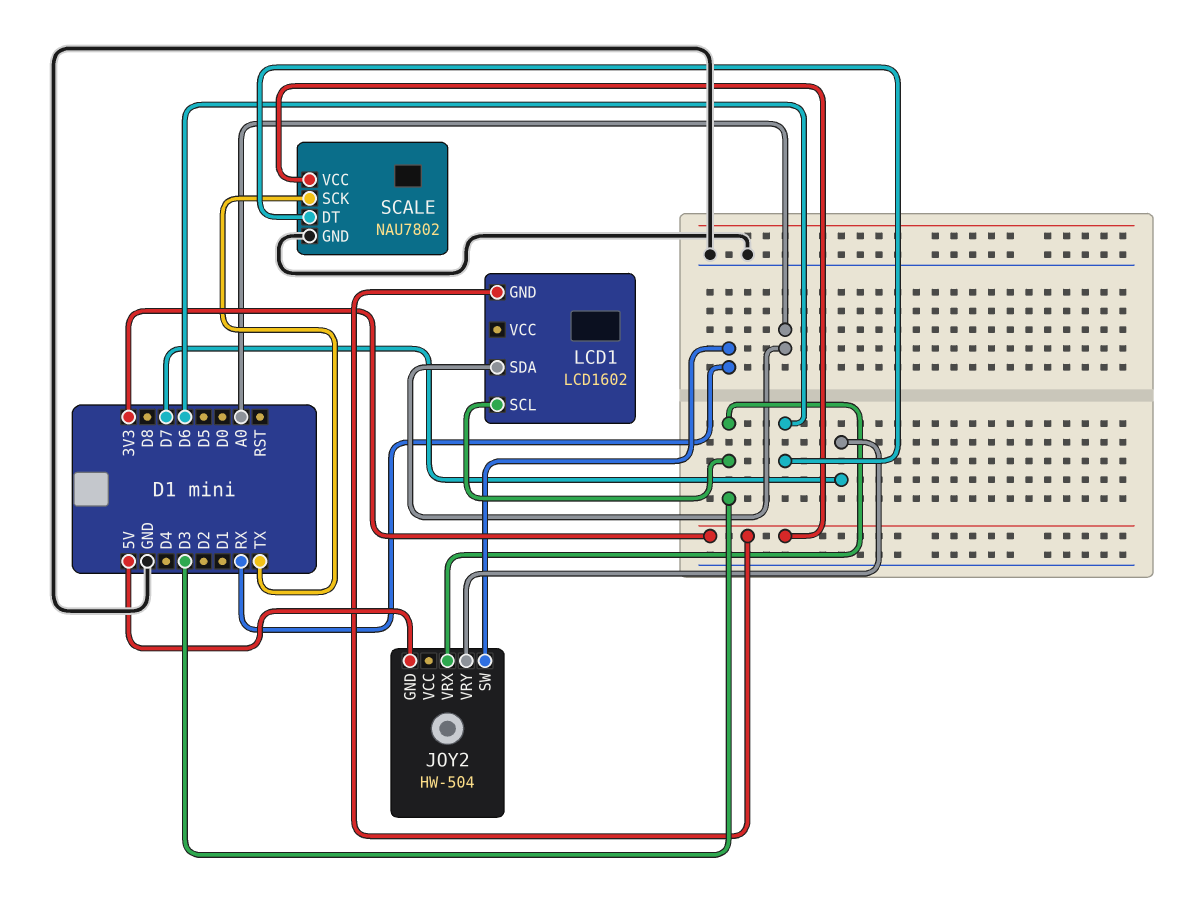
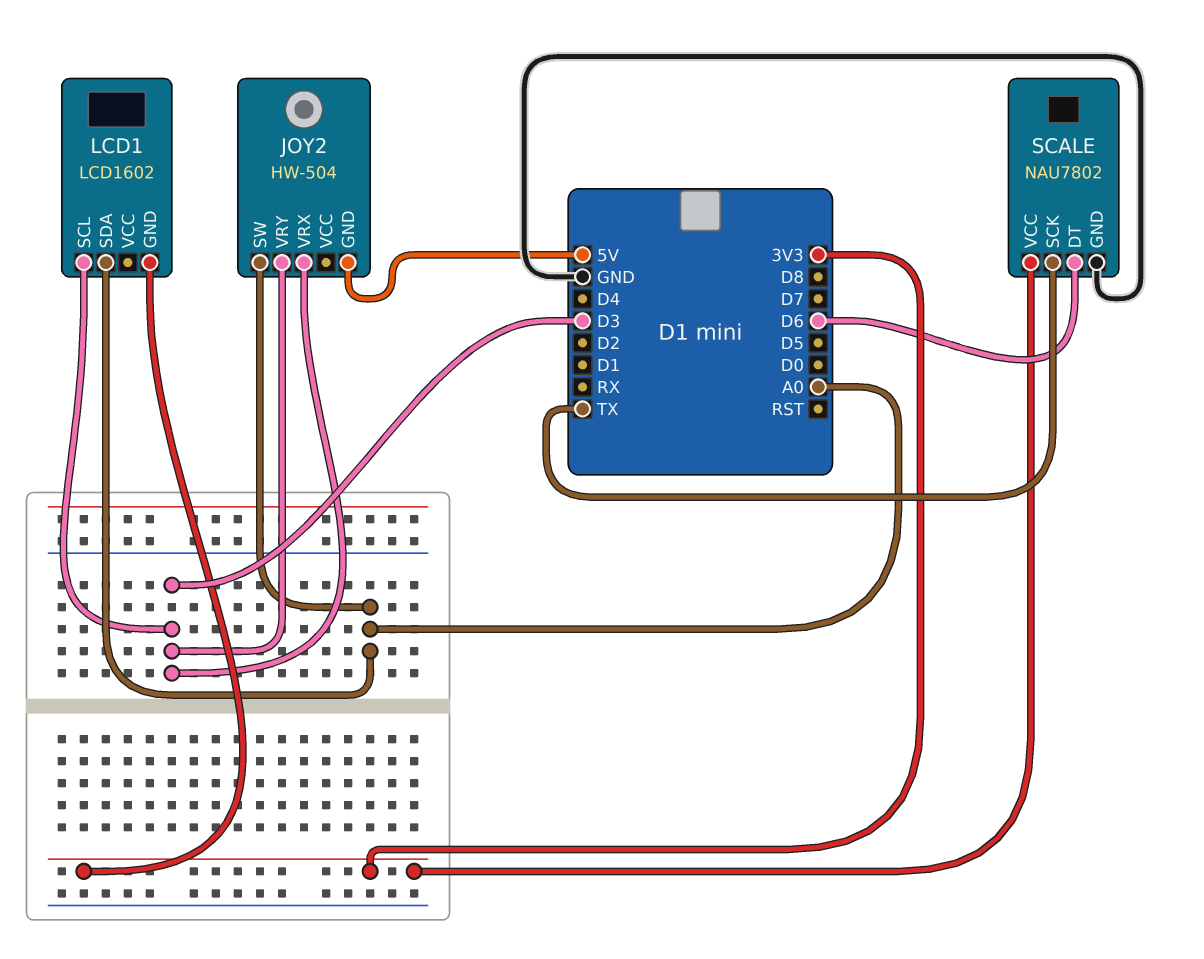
JOY2 pin SW: RX -> A0
JOY2 pin VRY: D7 -> D3

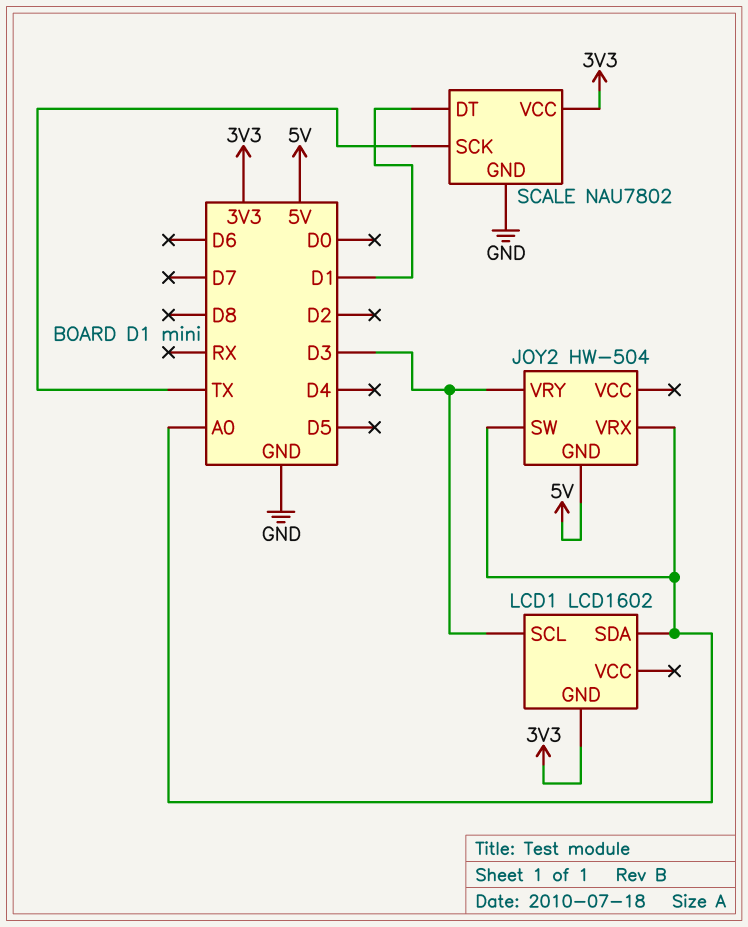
JOY2 pin VRX: D3 -> A0
SCALE pin DT: D6 -> D1

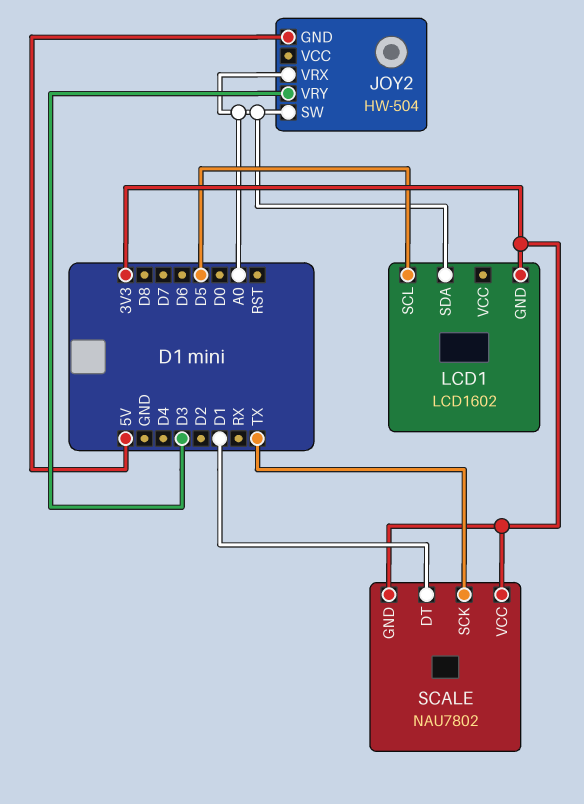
LCD1 pin SCL: D3 -> D5
SCALE pin GND: GND -> 3V3

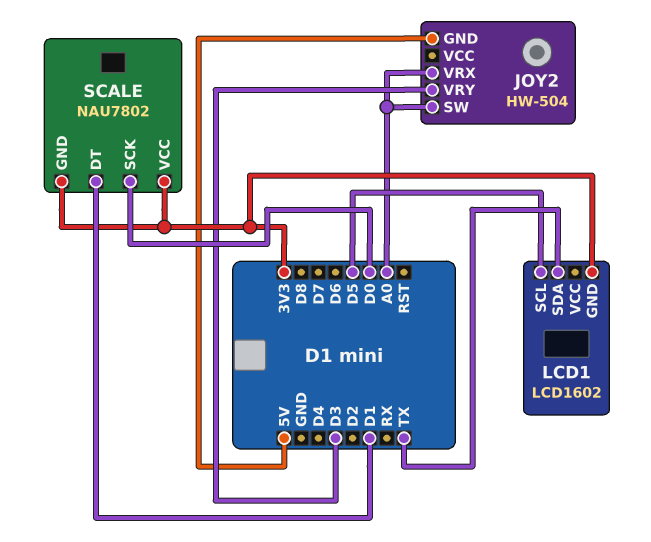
LCD1 pin SDA: A0 -> TX
SCALE pin SCK: TX -> D0

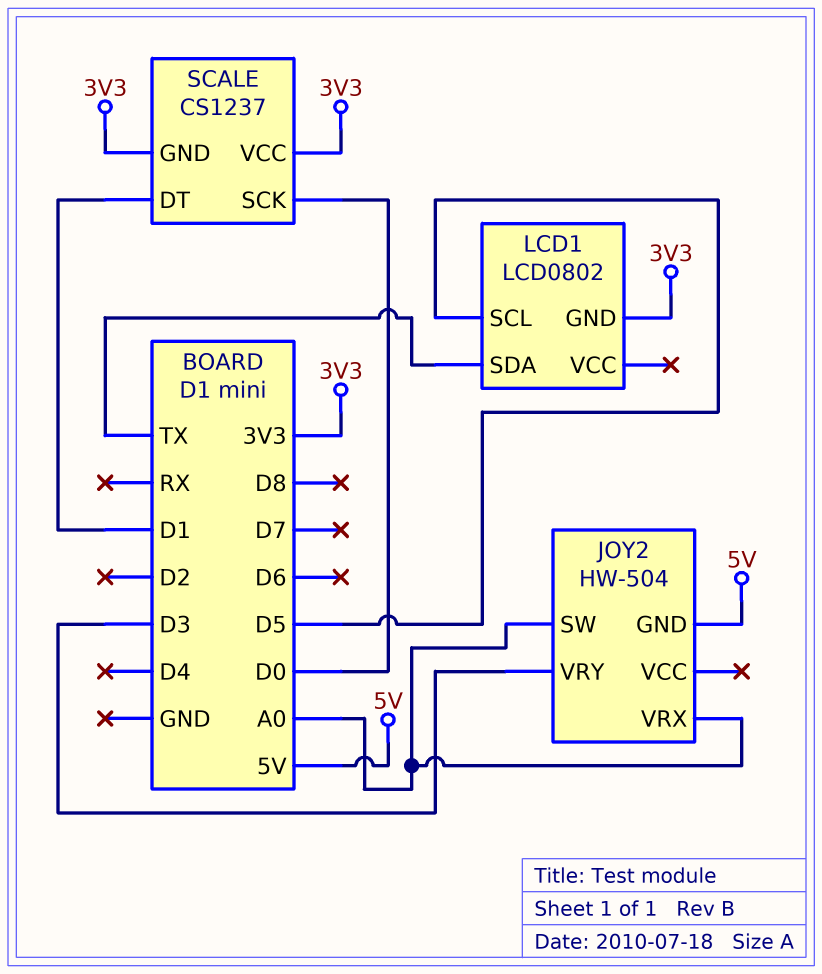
LCD1: LCD1602 -> LCD0802
SCALE: NAU7802 -> CS1237

